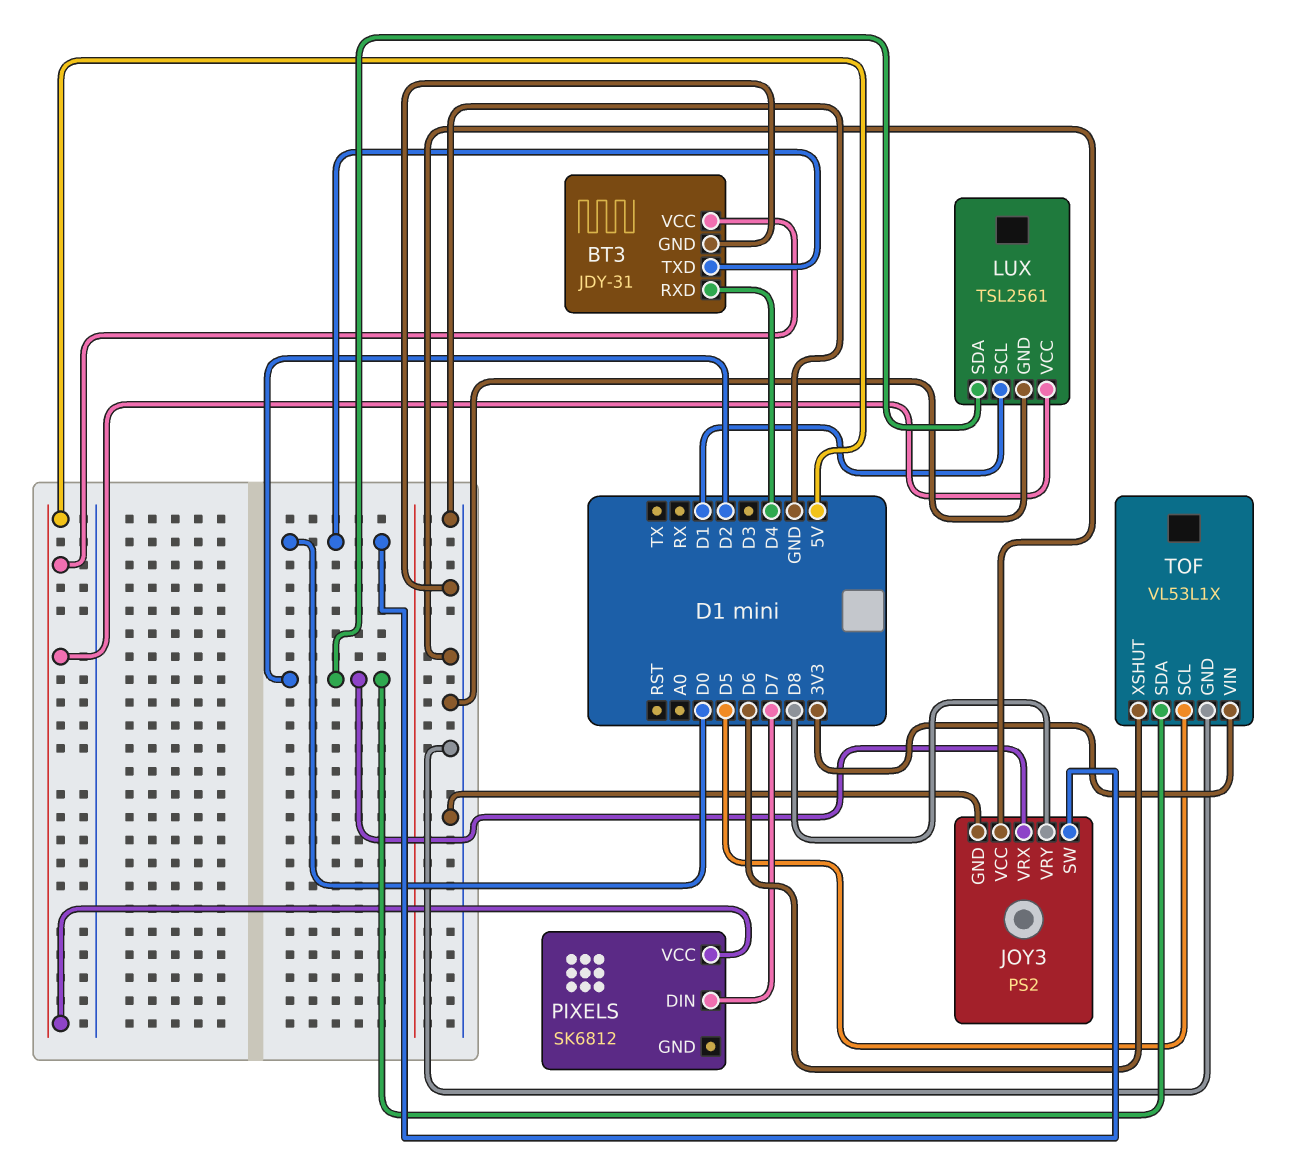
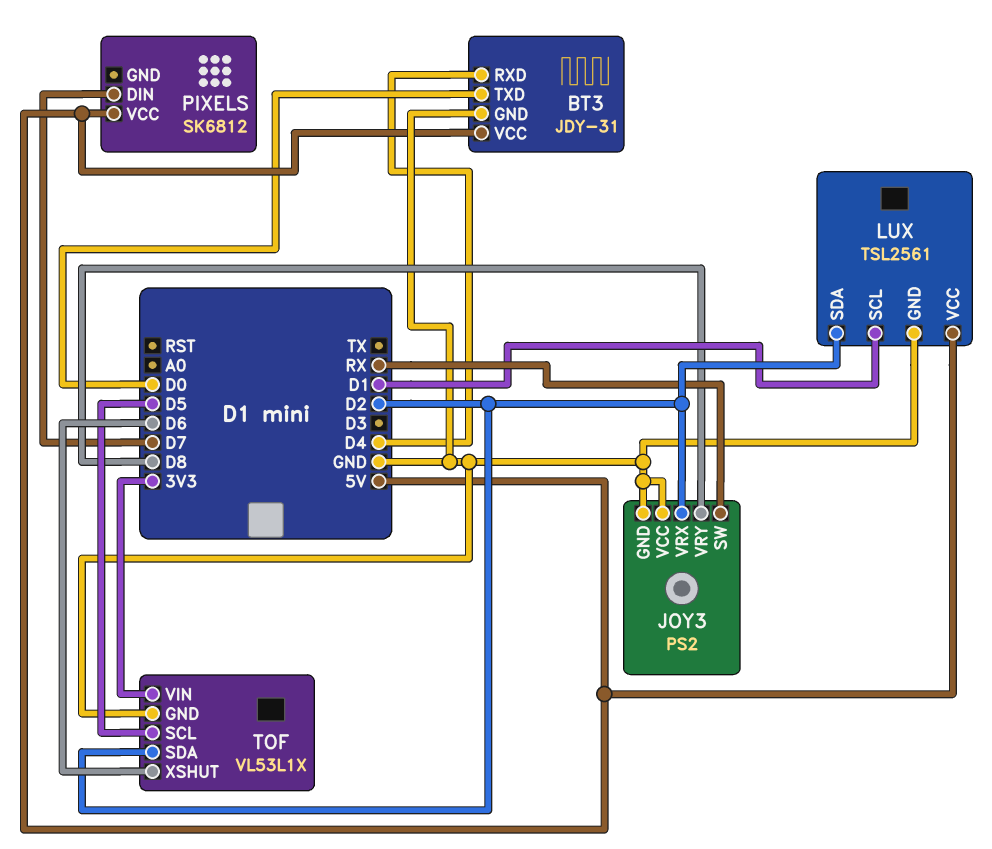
JOY3 pin SW: D0 -> RX

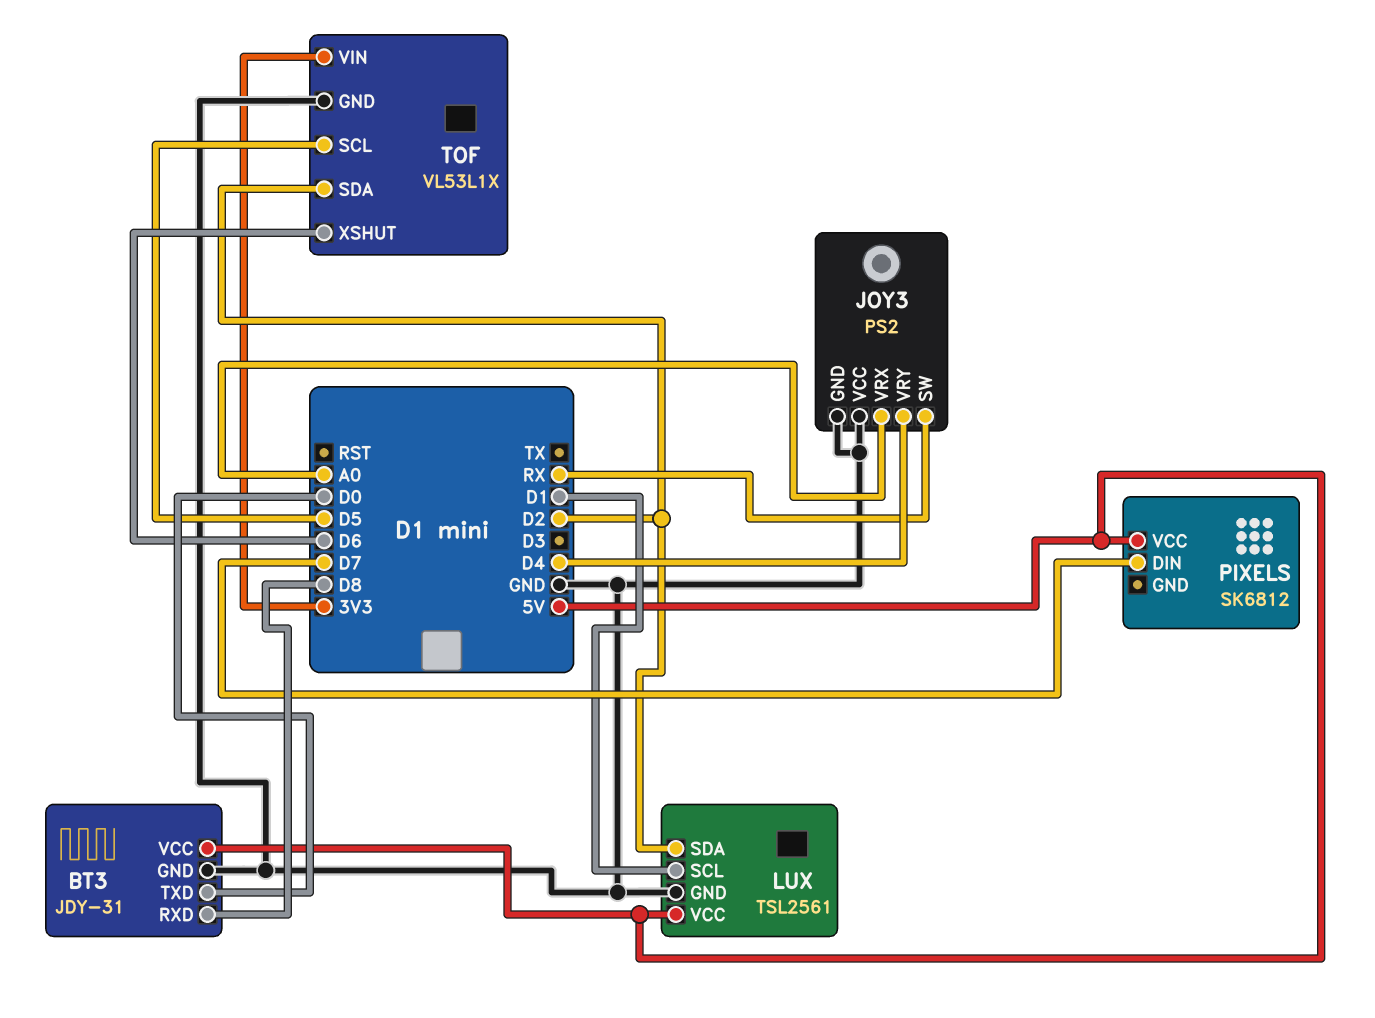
BT3 pin RXD: D4 -> D8
JOY3 pin VRX: D2 -> A0
JOY3 pin VRY: D8 -> D4

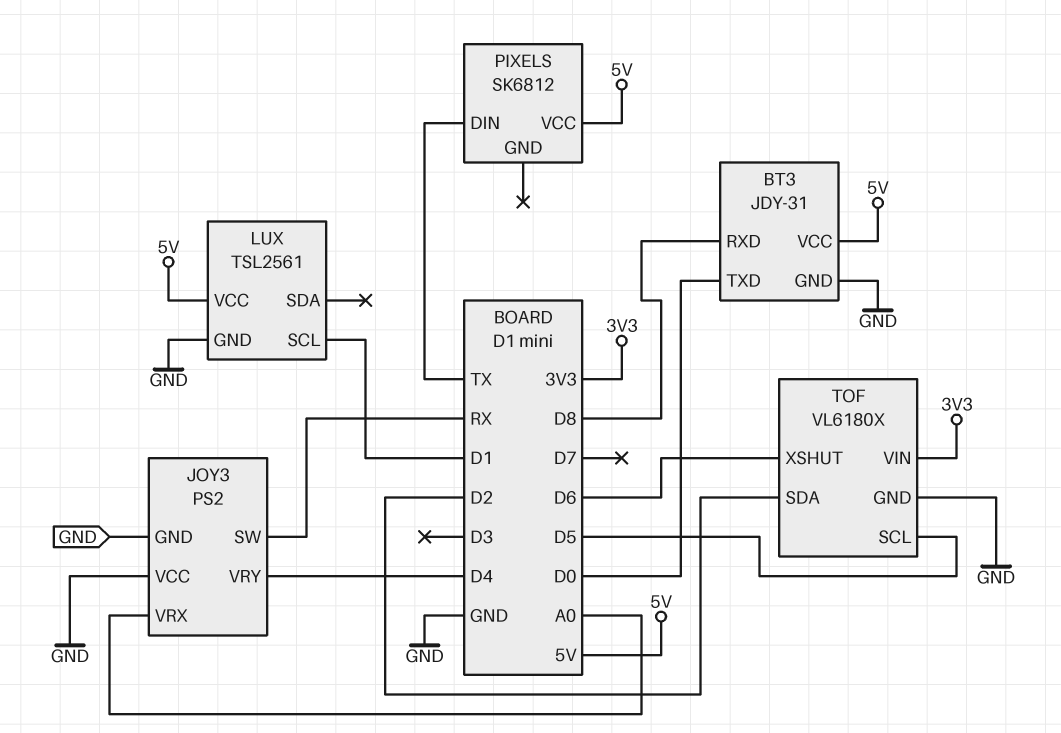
LUX pin SDA: D2 -> none
PIXELS pin DIN: D7 -> TX
TOF: VL53L1X -> VL6180X

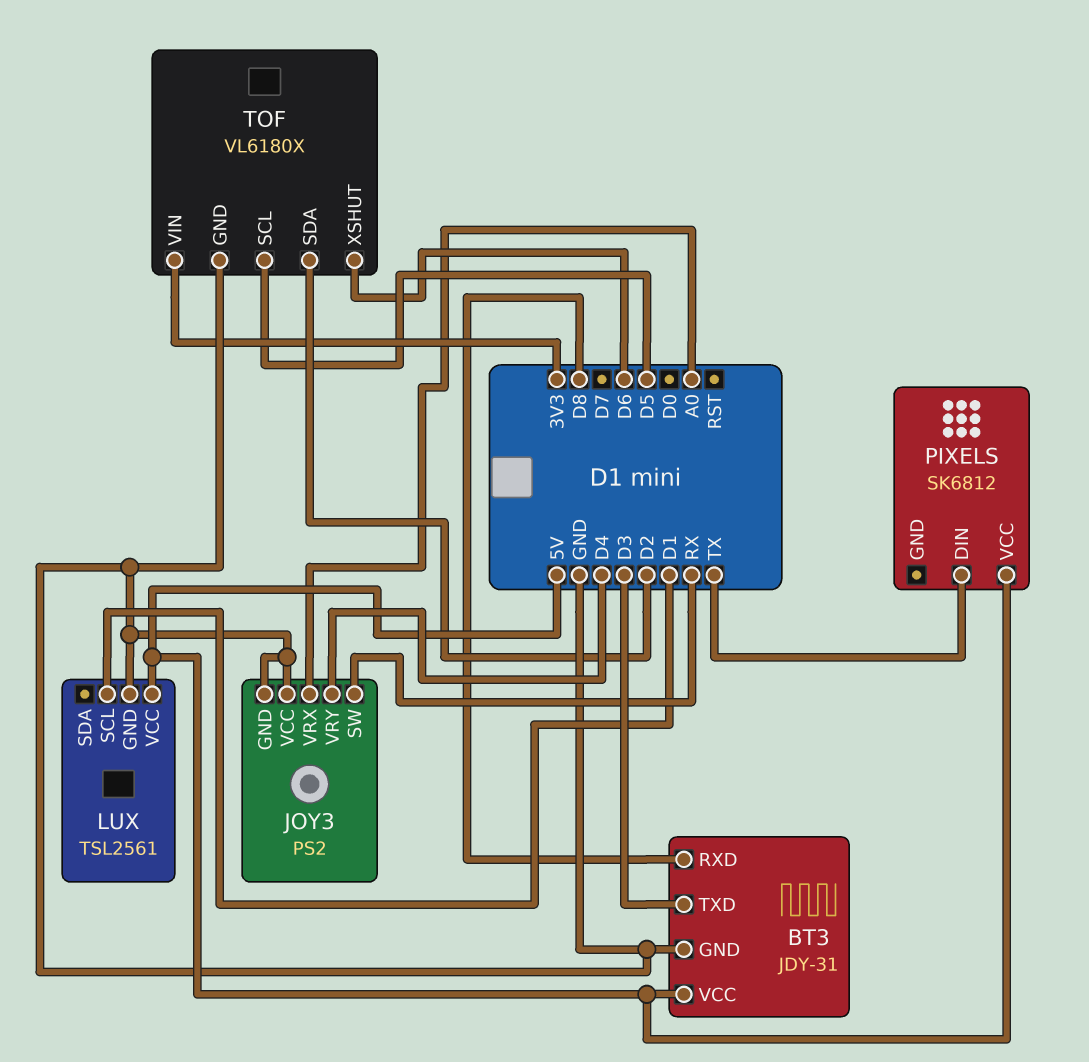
BT3 pin TXD: D0 -> D3

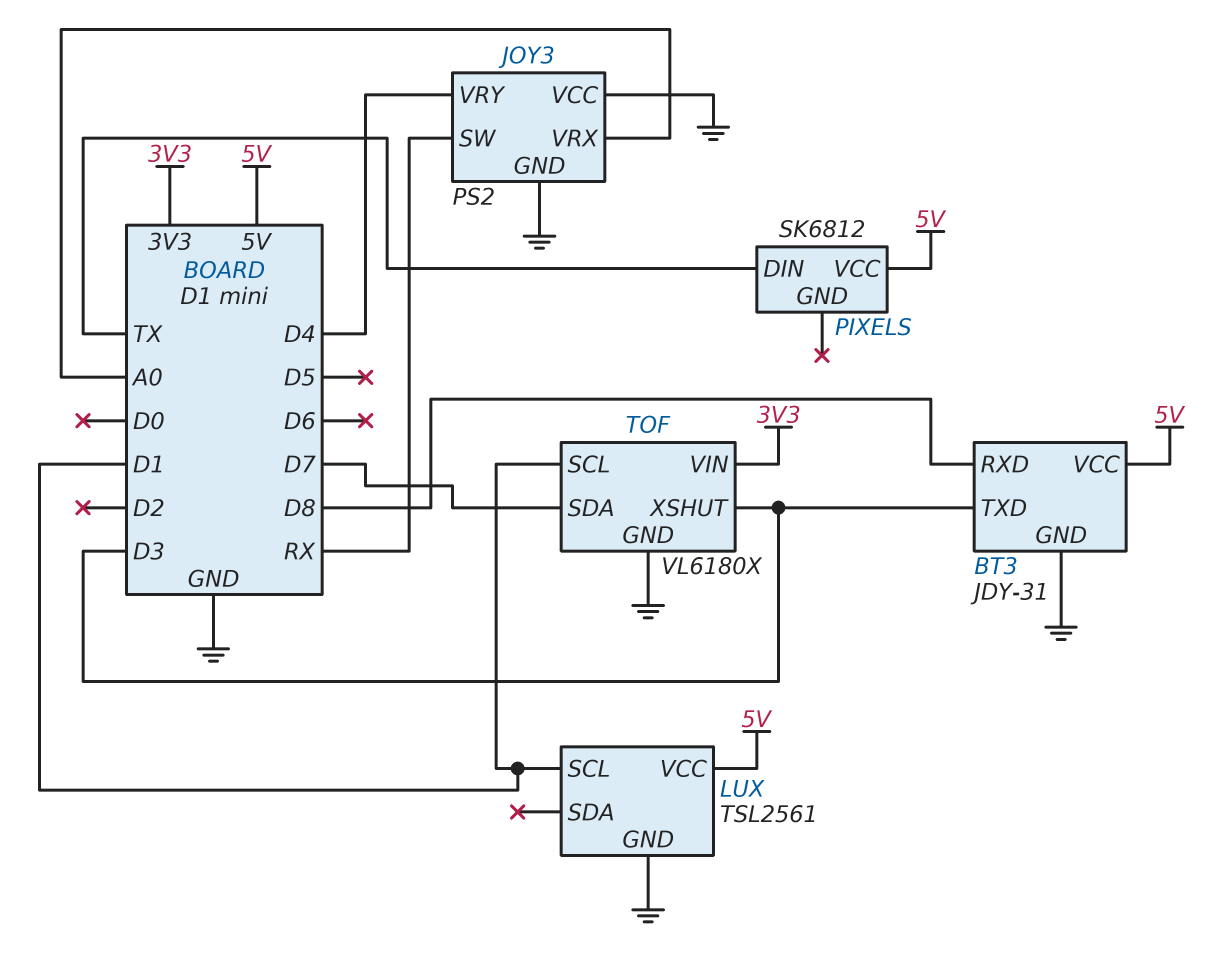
TOF pin SCL: D5 -> D1
TOF pin SDA: D2 -> D7
TOF pin XSHUT: D6 -> D3

